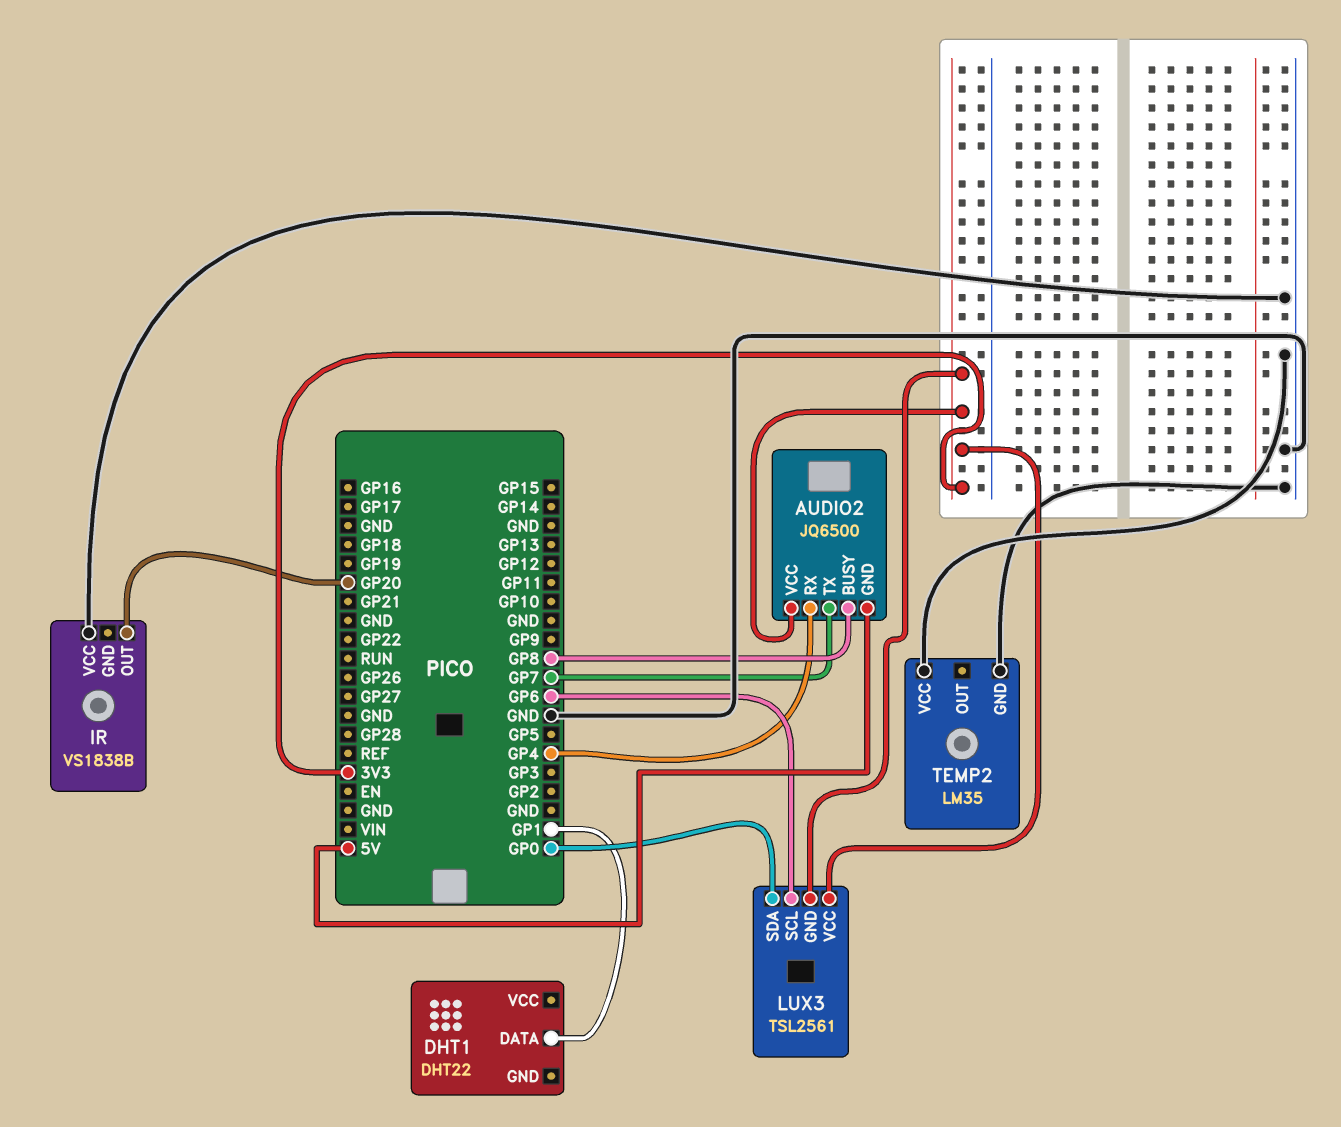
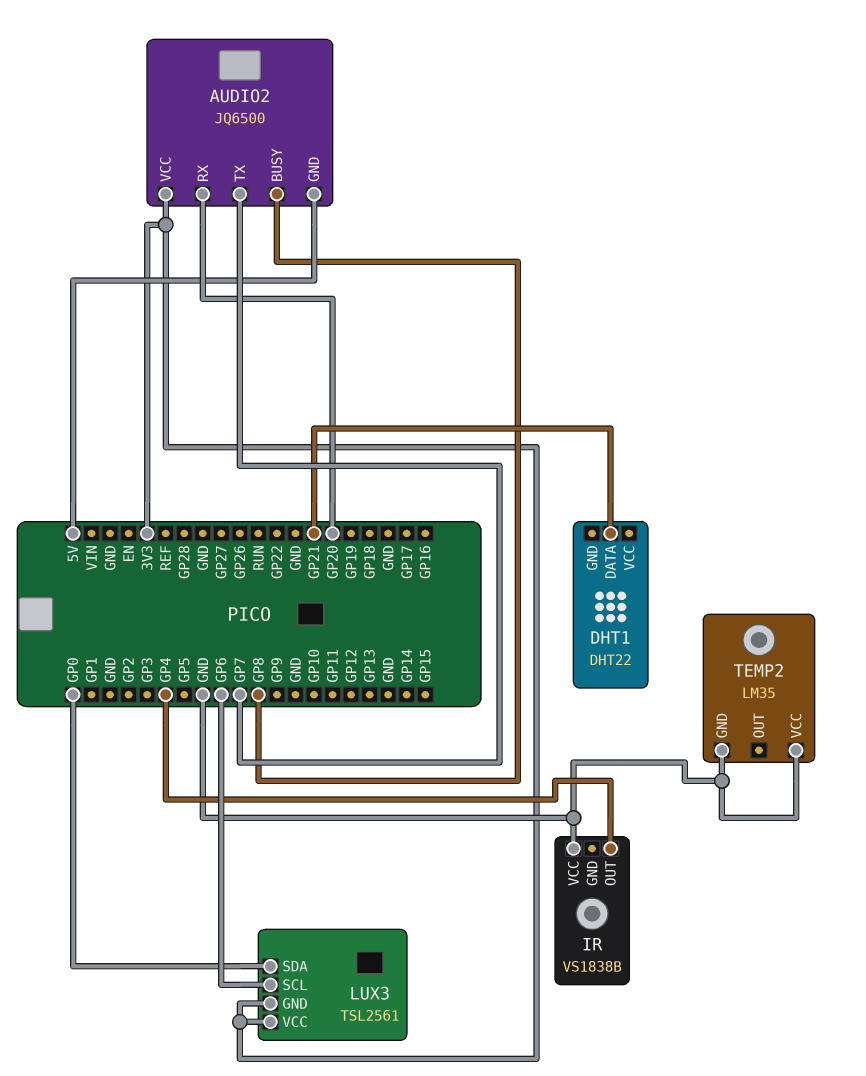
AUDIO2 pin RX: GP4 -> GP20
DHT1 pin DATA: GP1 -> GP21
IR pin OUT: GP20 -> GP4

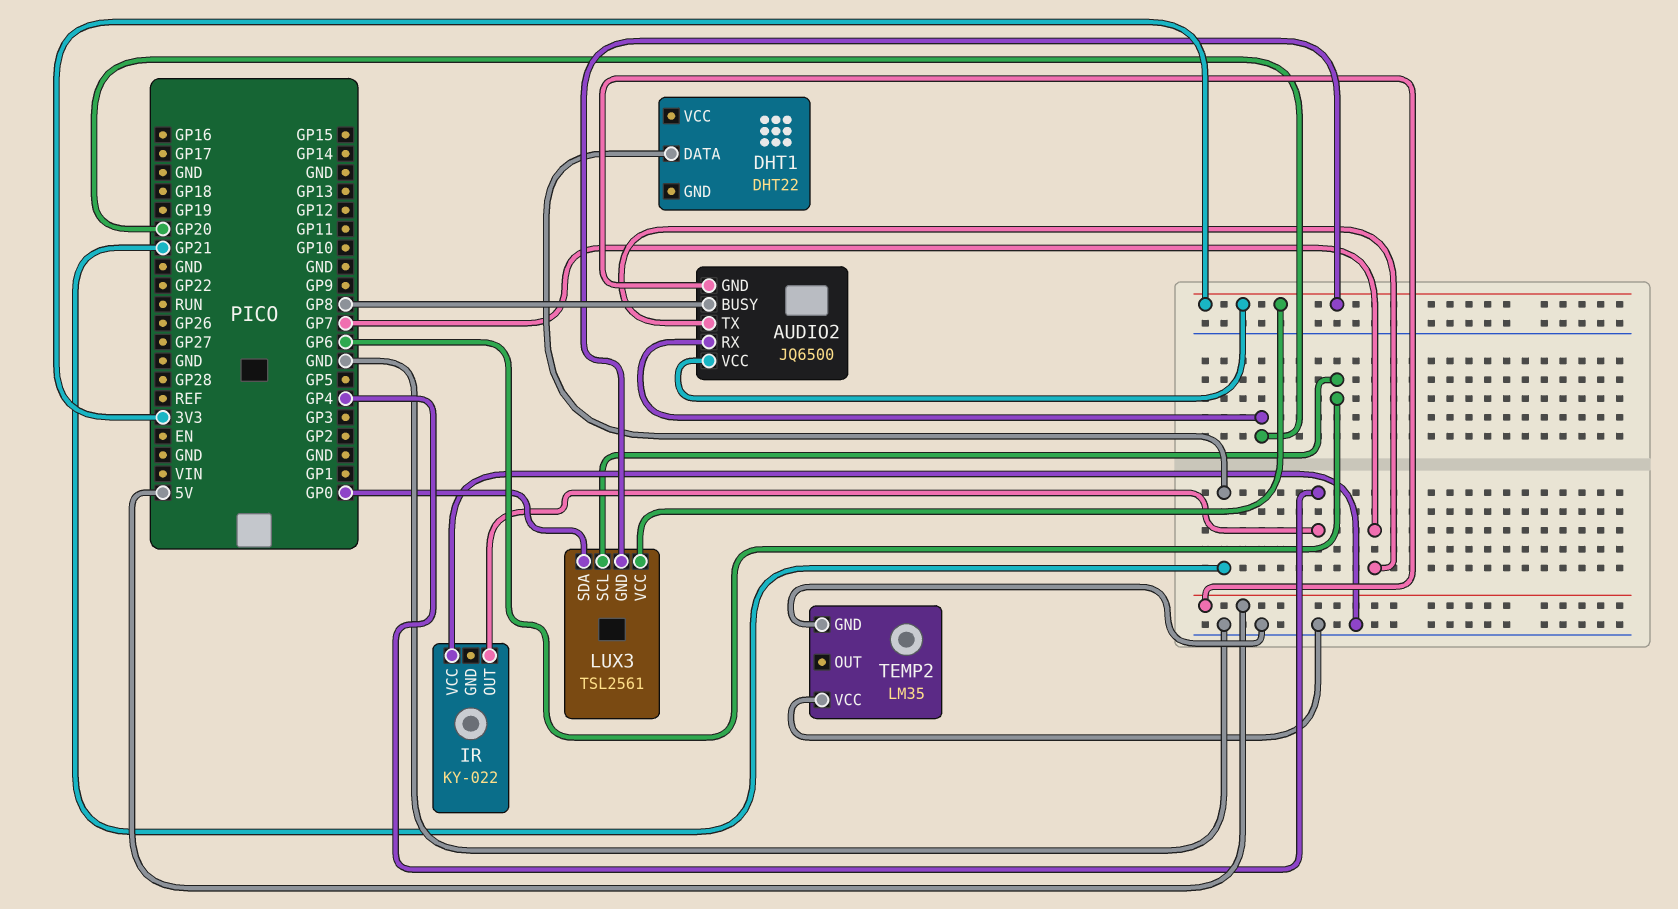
IR: VS1838B -> KY-022

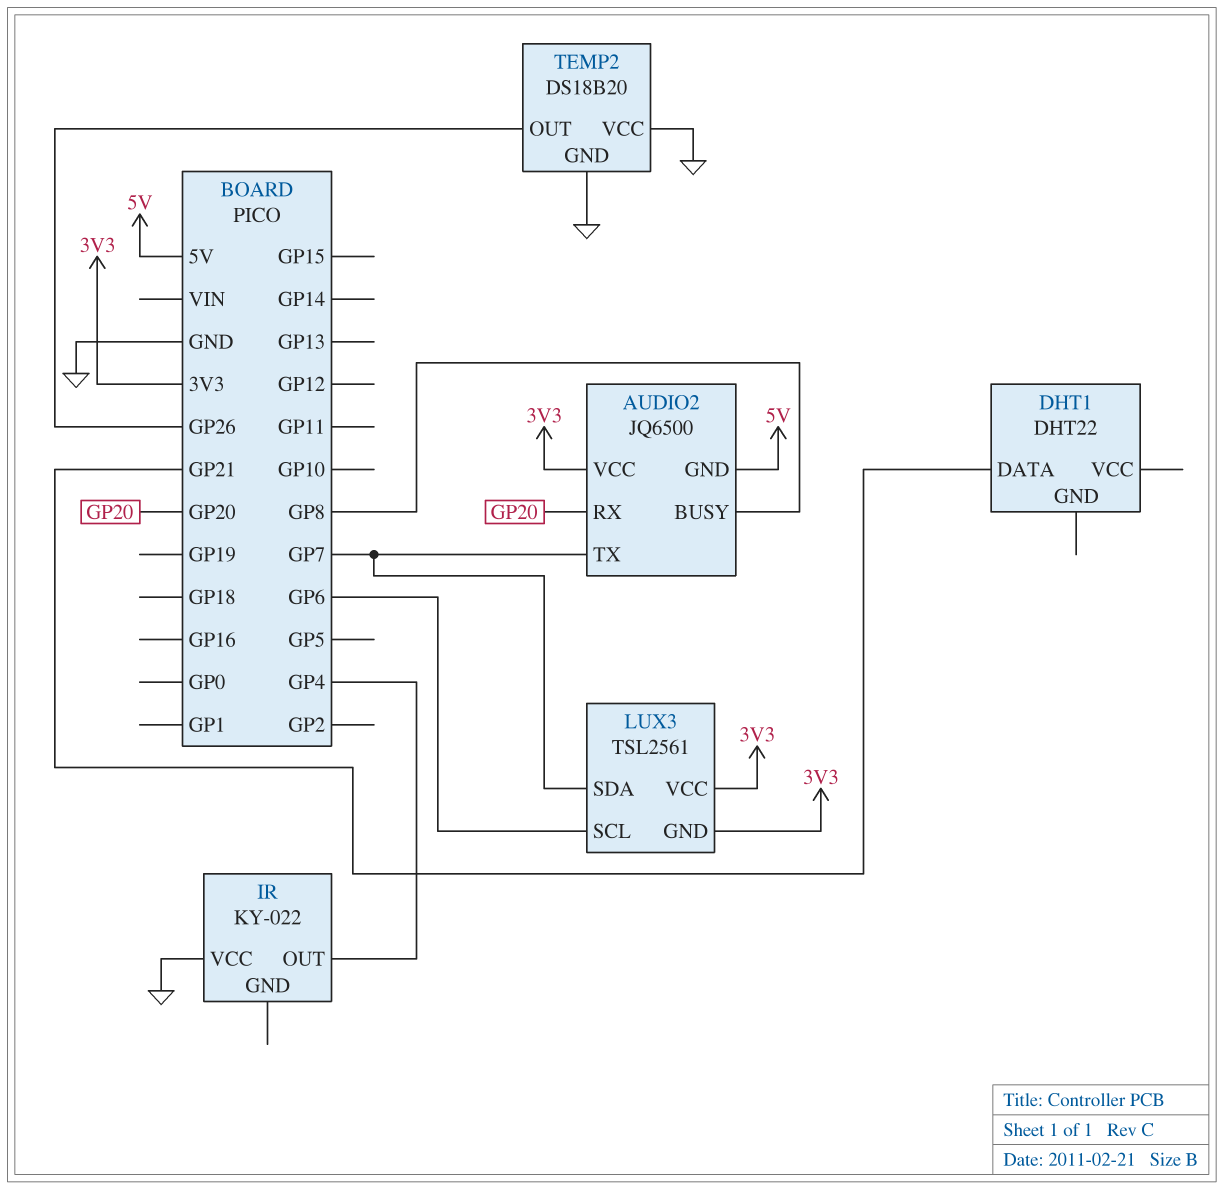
LUX3 pin SDA: GP0 -> GP7
TEMP2: LM35 -> DS18B20
TEMP2 pin OUT: none -> GP26

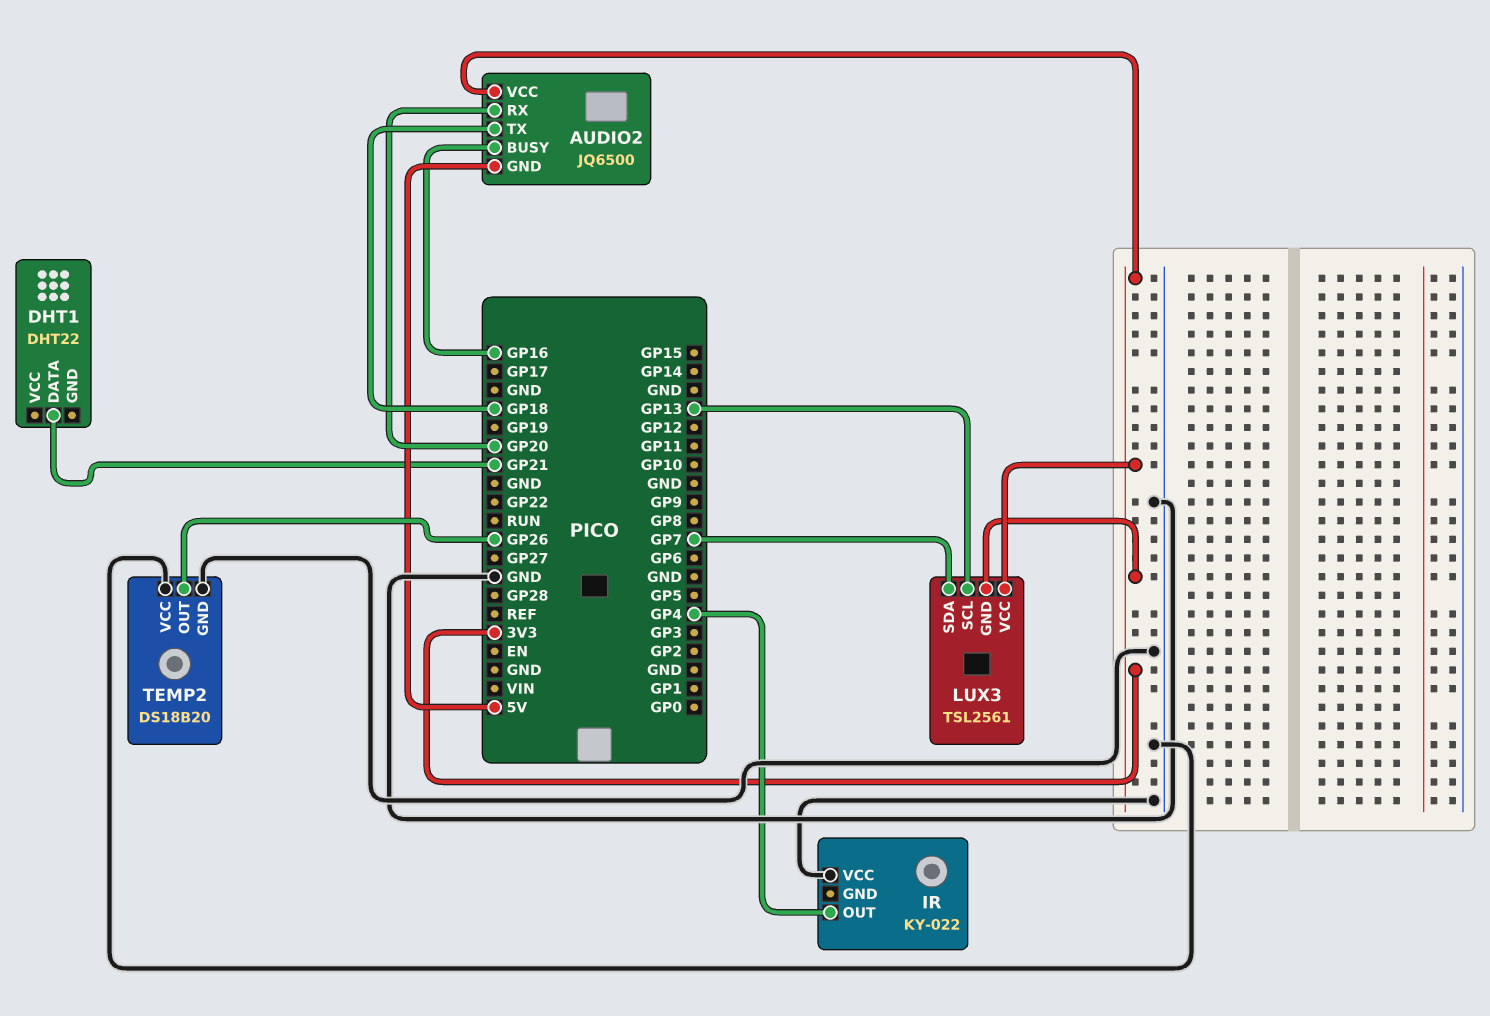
AUDIO2 pin BUSY: GP8 -> GP16
AUDIO2 pin TX: GP7 -> GP18
LUX3 pin SCL: GP6 -> GP13

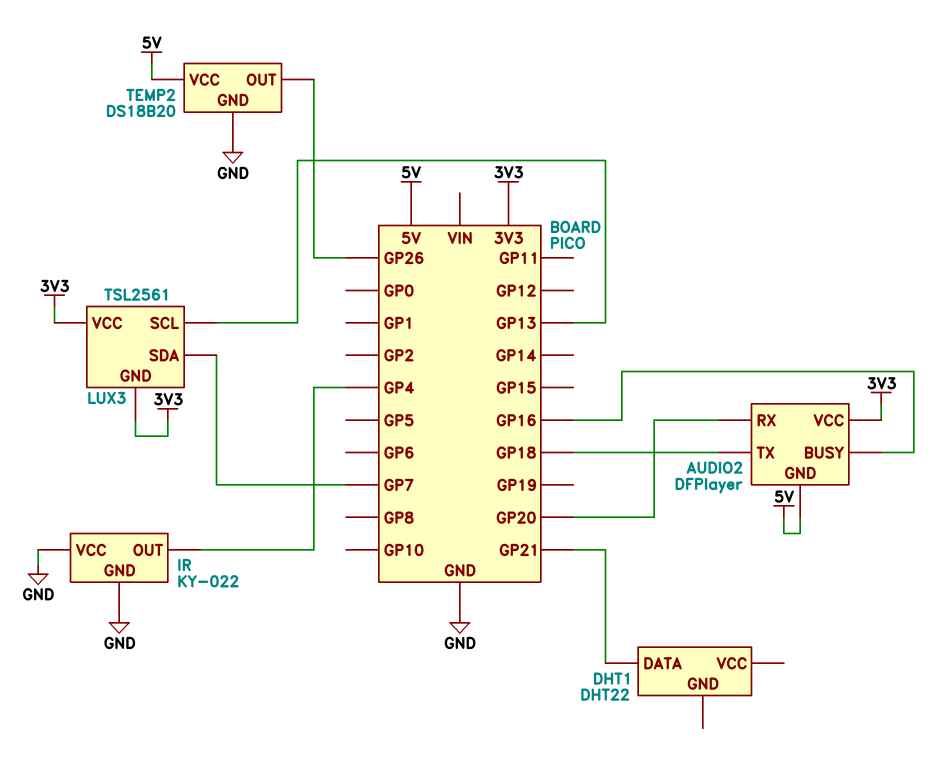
AUDIO2: JQ6500 -> DFPlayer
IR pin GND: none -> GND
TEMP2 pin VCC: GND -> 5V

